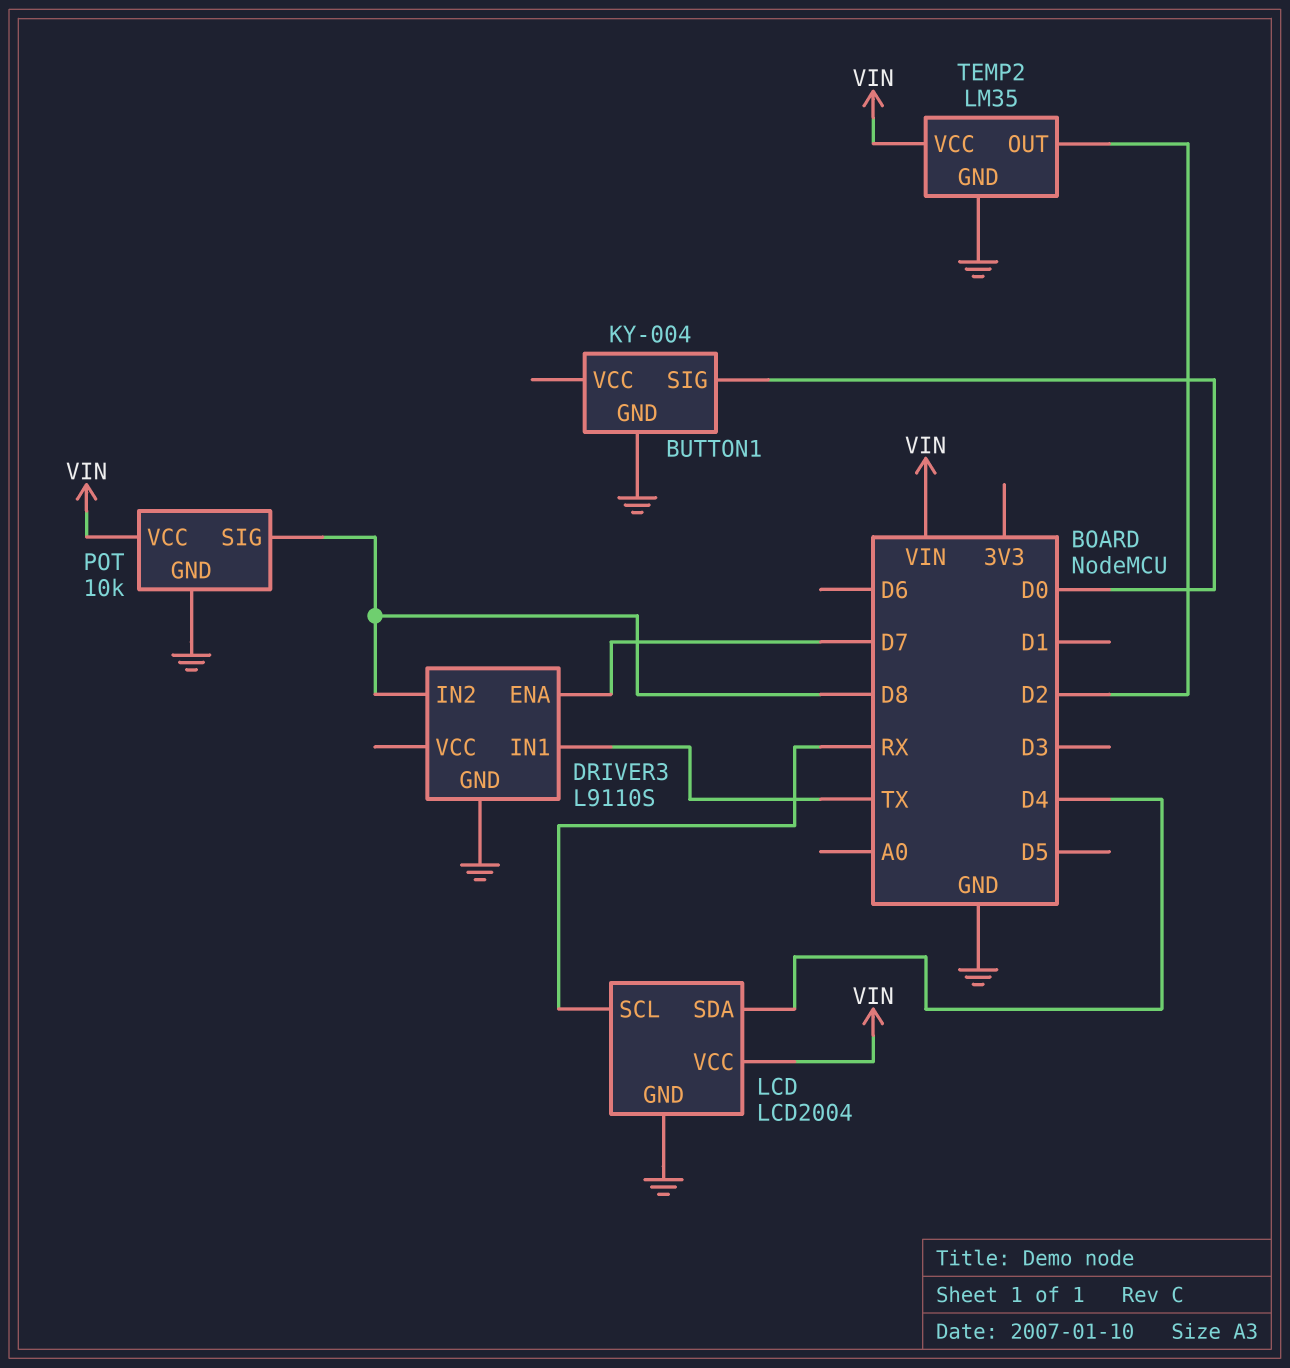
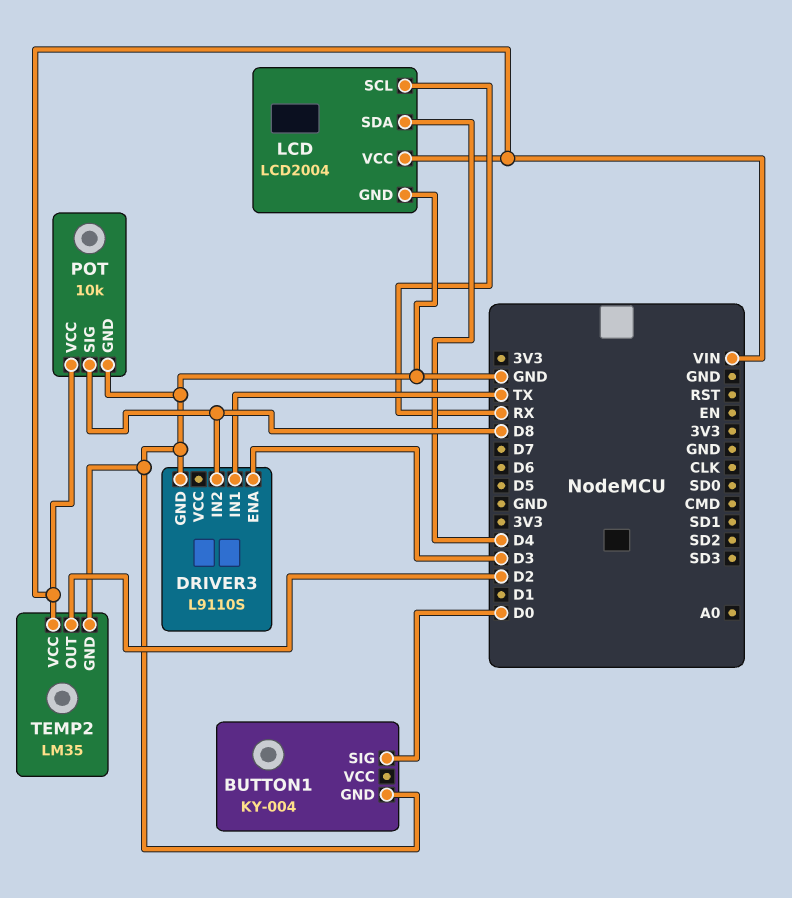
DRIVER3 pin ENA: D7 -> D3

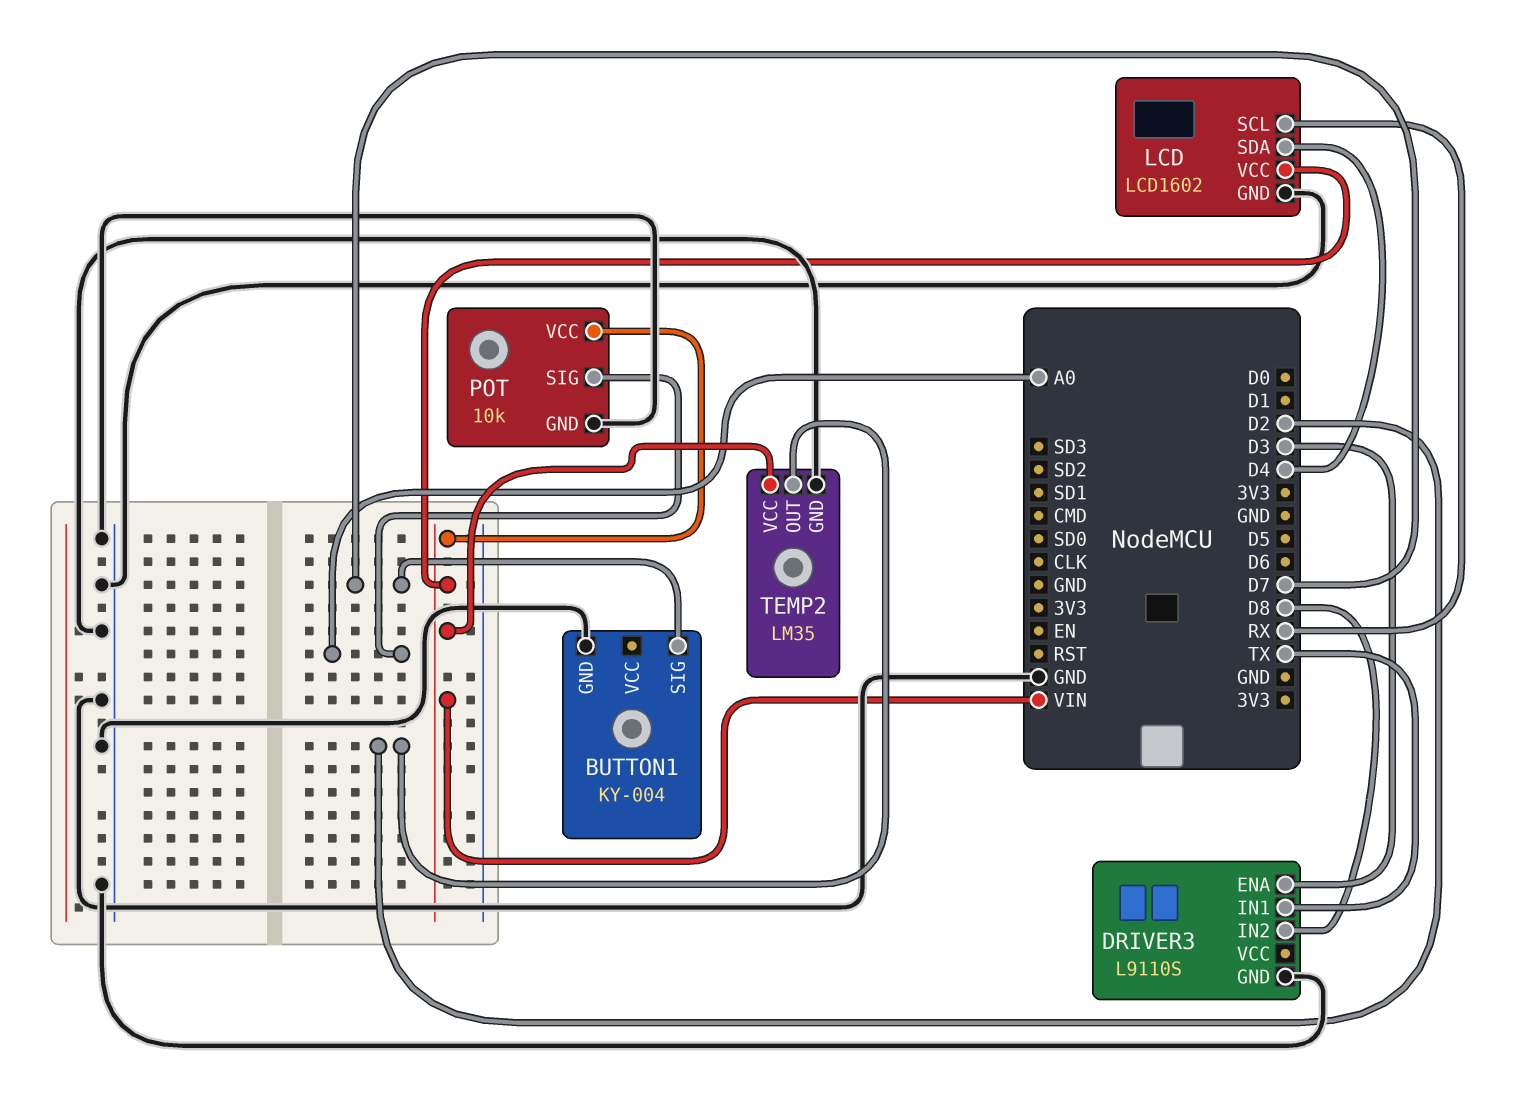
BUTTON1 pin SIG: D0 -> D7
LCD: LCD2004 -> LCD1602
POT pin SIG: D8 -> A0

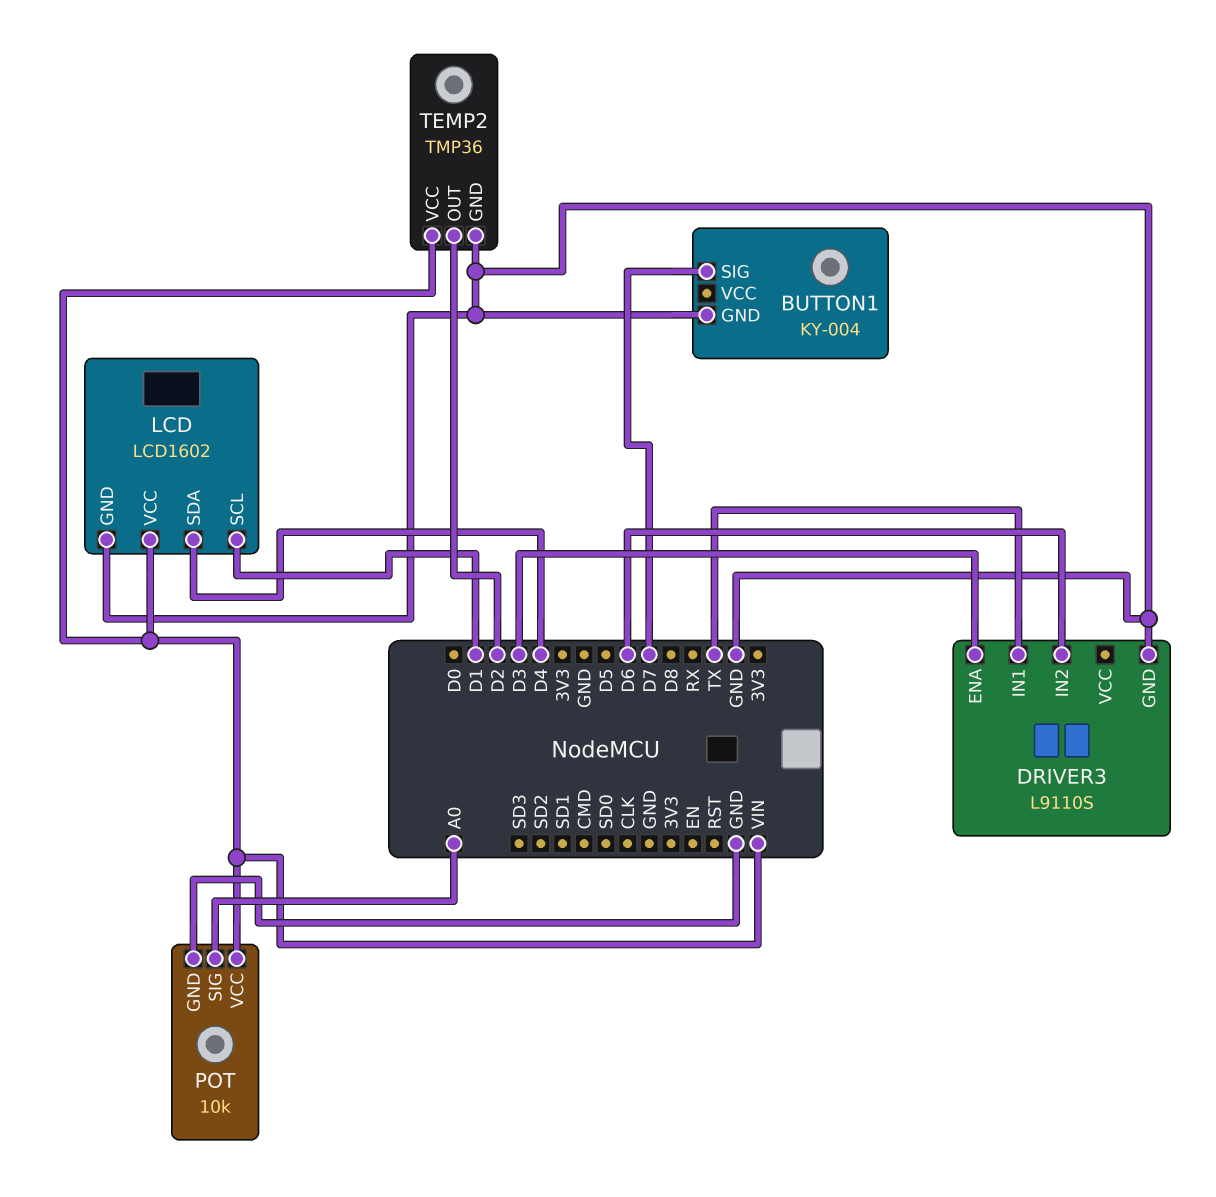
DRIVER3 pin IN2: D8 -> D6
LCD pin SCL: RX -> D1
TEMP2: LM35 -> TMP36

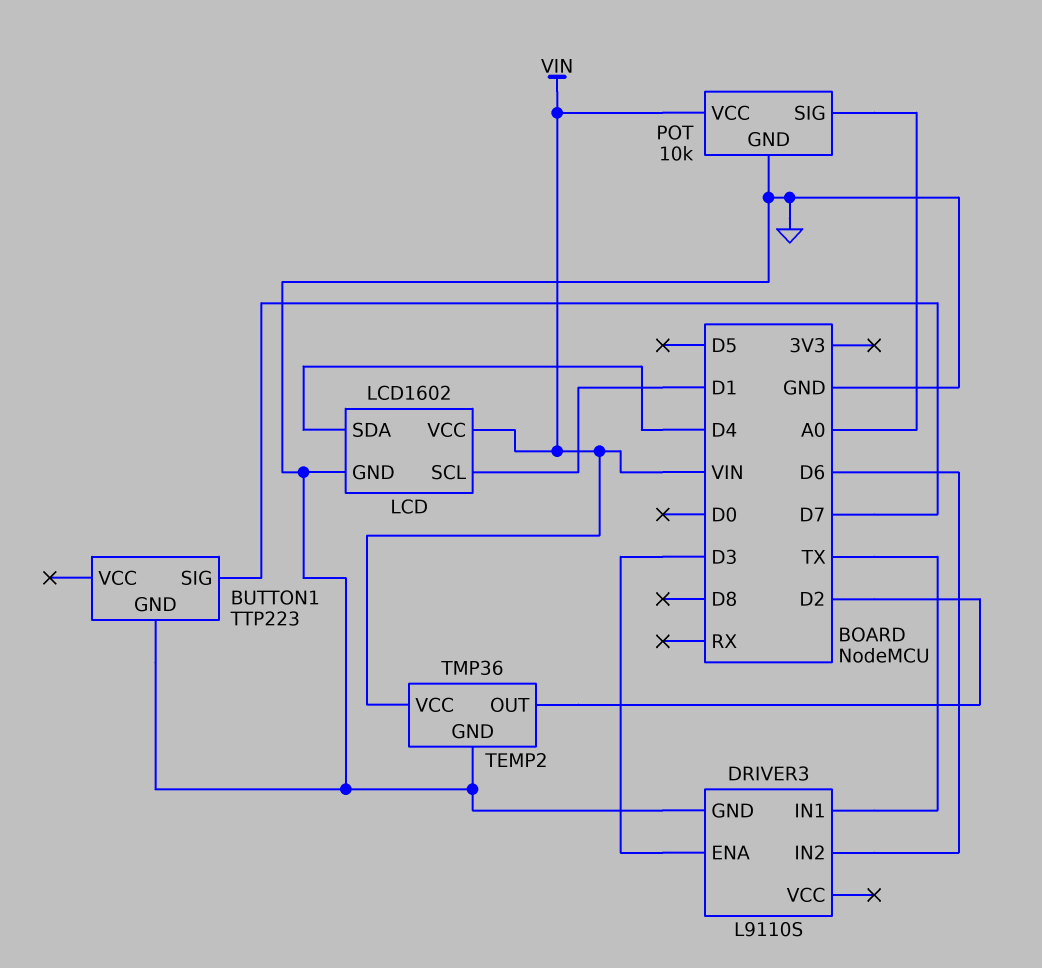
BUTTON1: KY-004 -> TTP223

